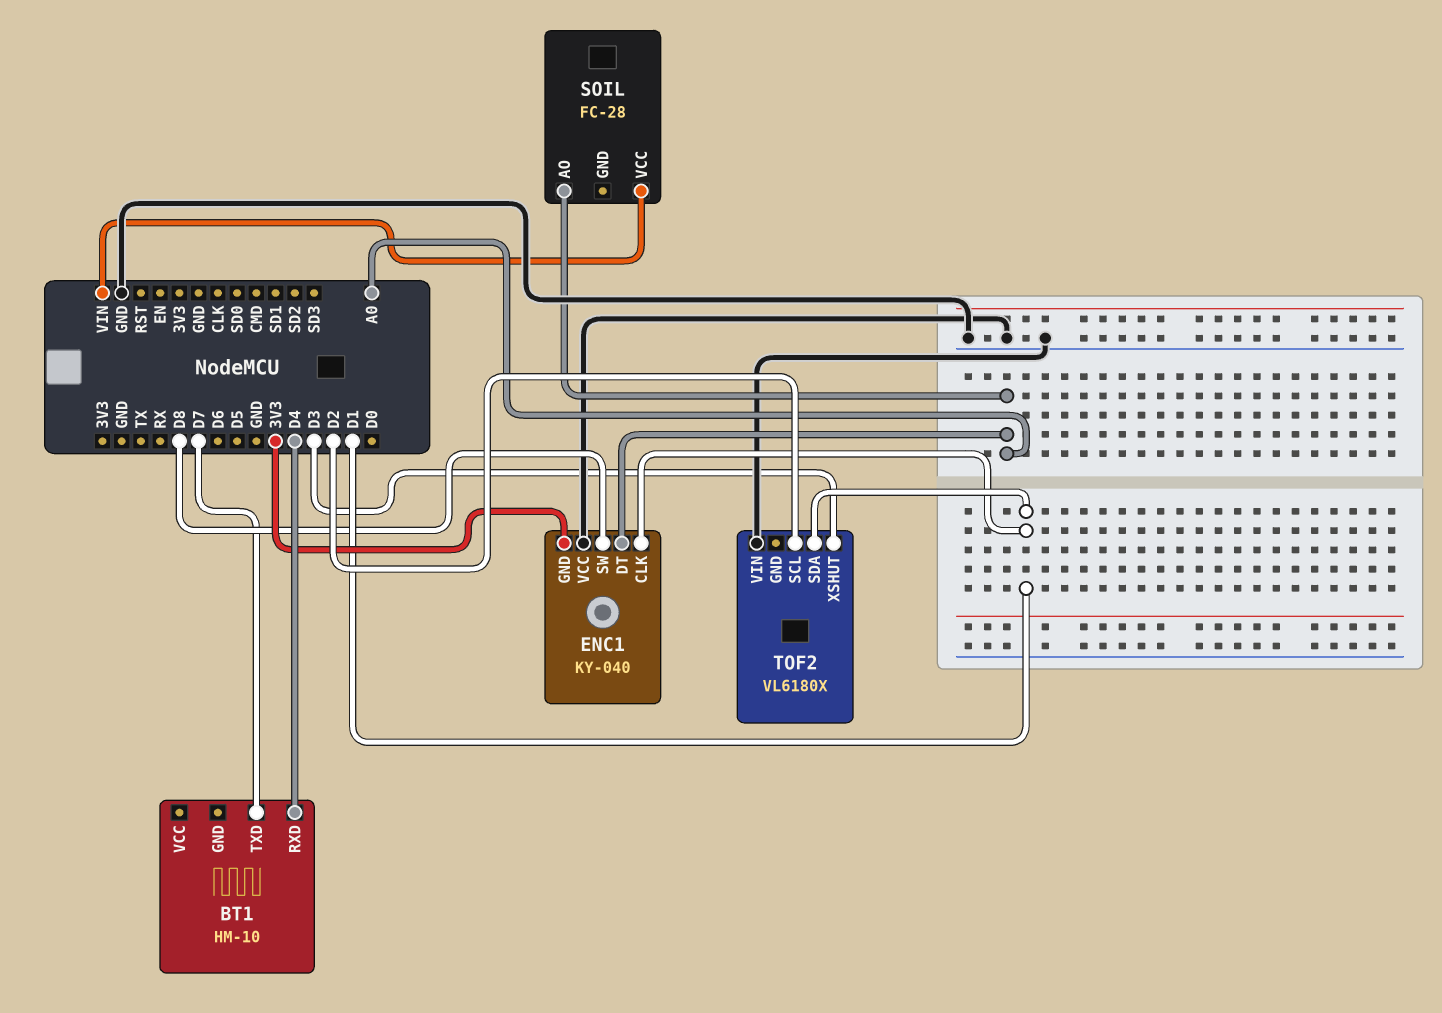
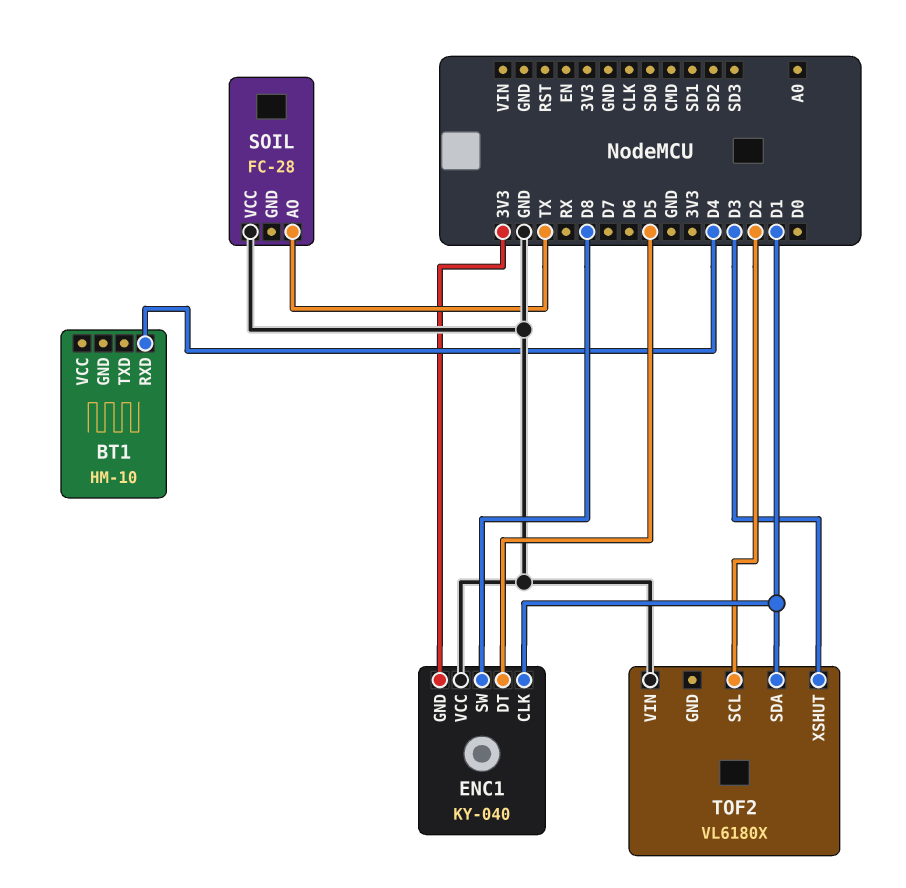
BT1 pin TXD: D7 -> none
ENC1 pin DT: A0 -> D5
SOIL pin AO: A0 -> TX
SOIL pin VCC: VIN -> GND

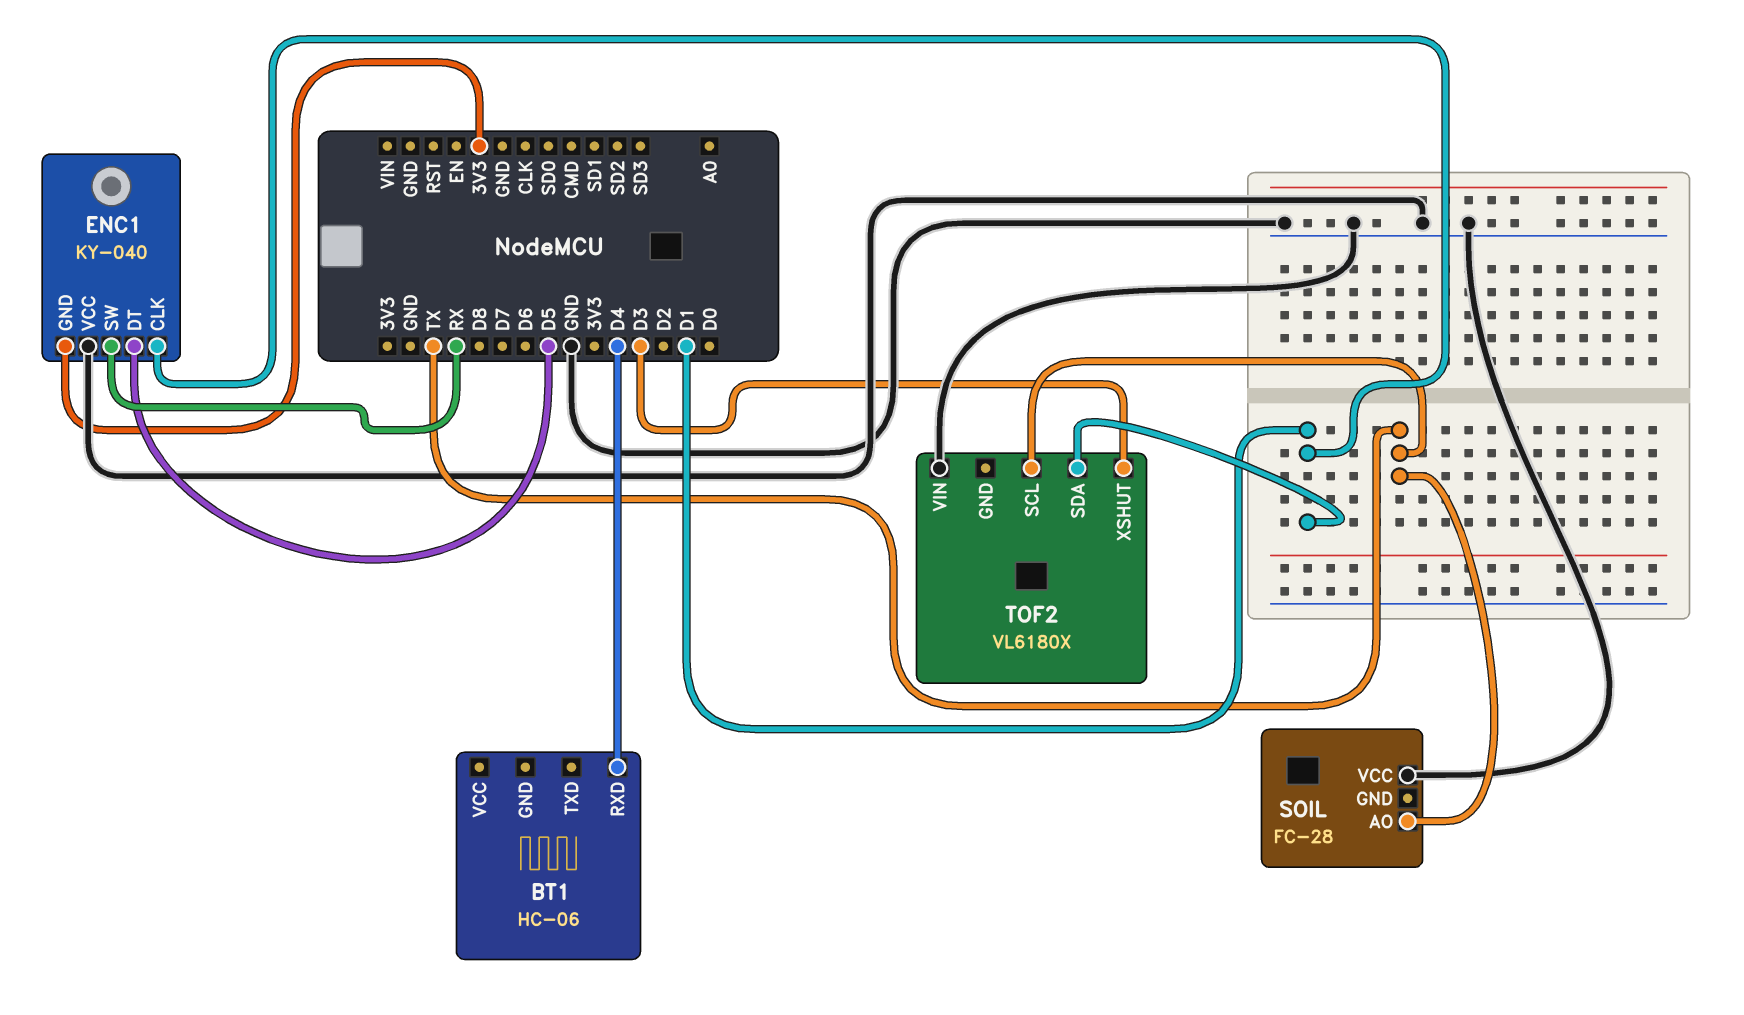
BT1: HM-10 -> HC-06
ENC1 pin SW: D8 -> RX
TOF2 pin SCL: D2 -> TX

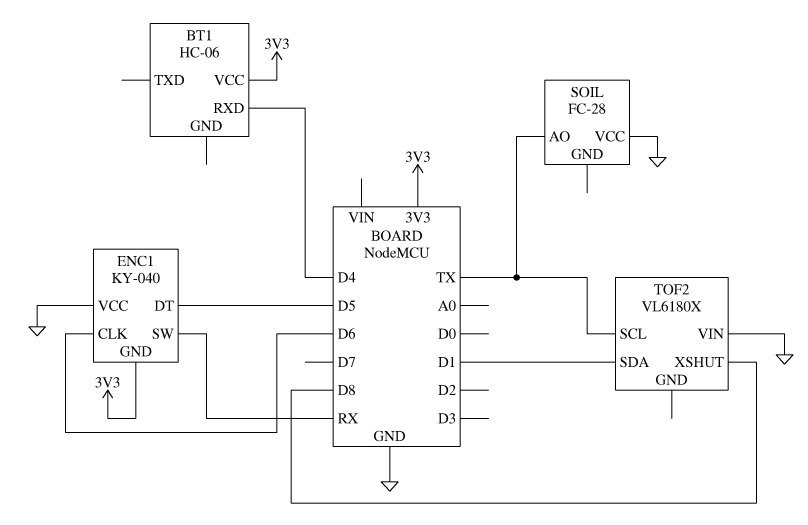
BT1 pin VCC: none -> 3V3
ENC1 pin CLK: D1 -> D6
TOF2 pin XSHUT: D3 -> D8

